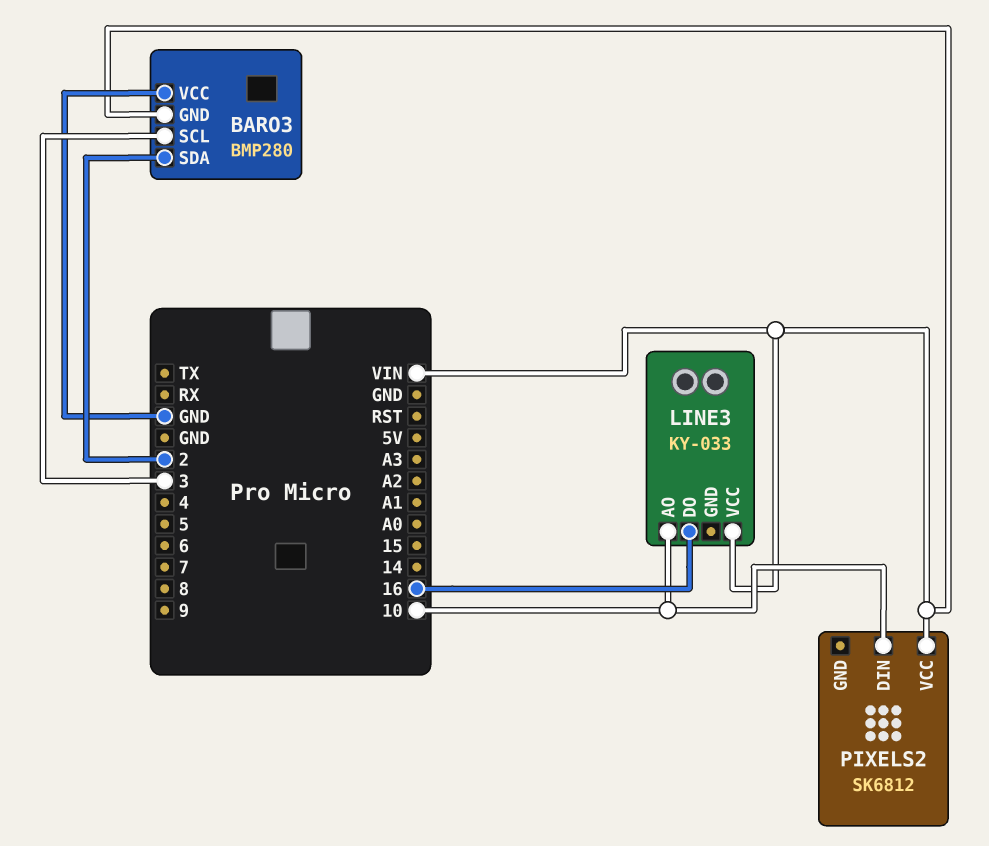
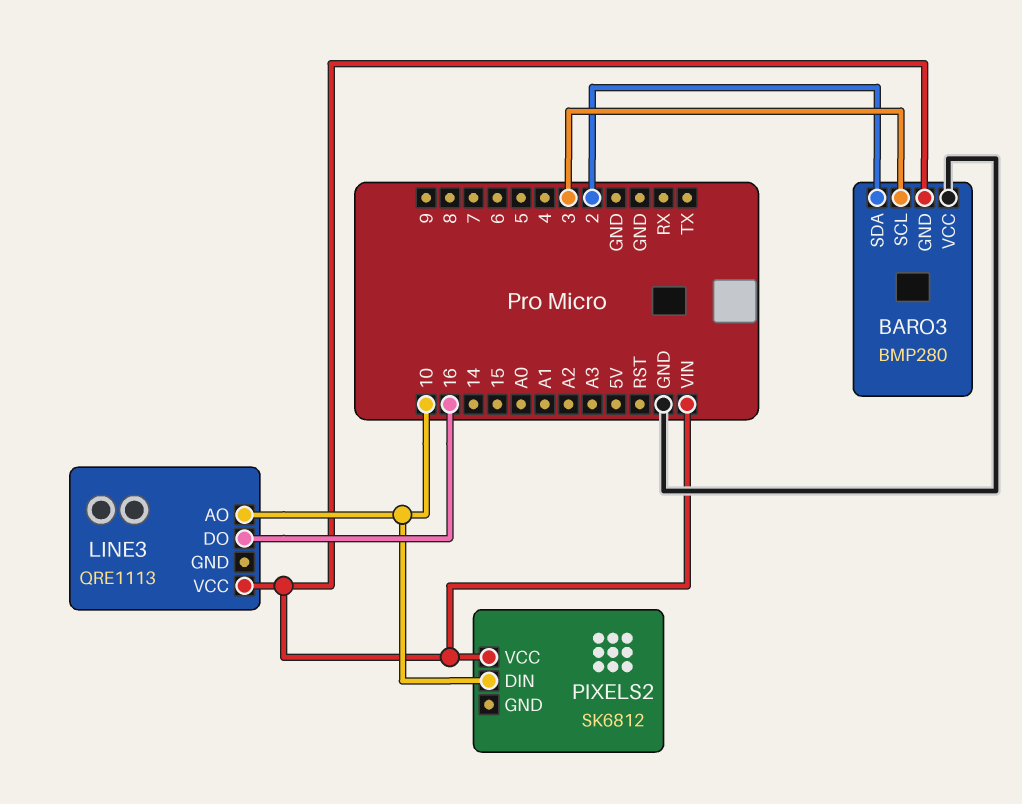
LINE3: KY-033 -> QRE1113

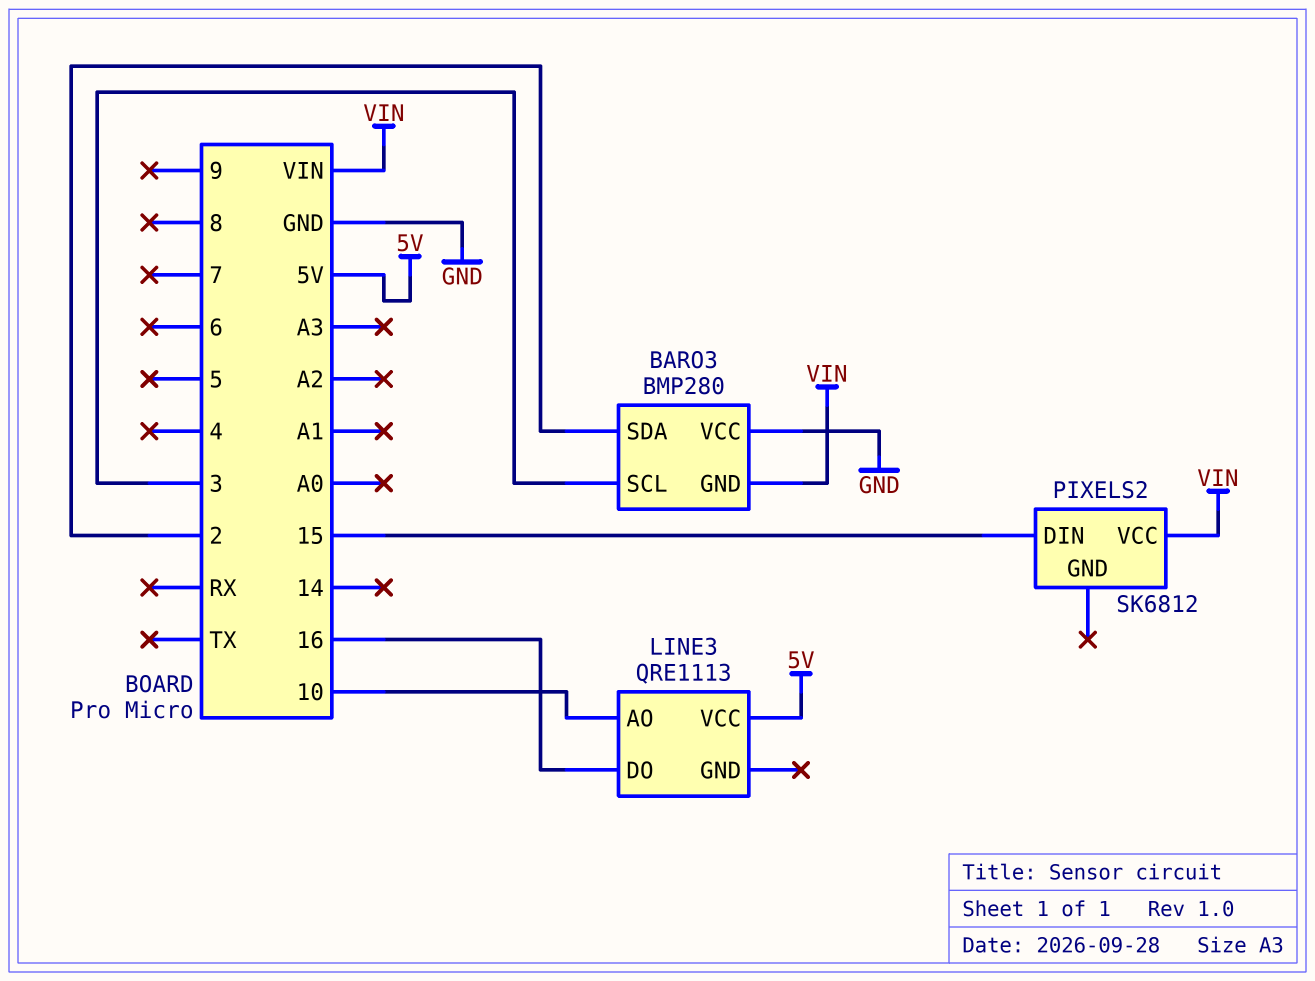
LINE3 pin VCC: VIN -> 5V
PIXELS2 pin DIN: 10 -> 15

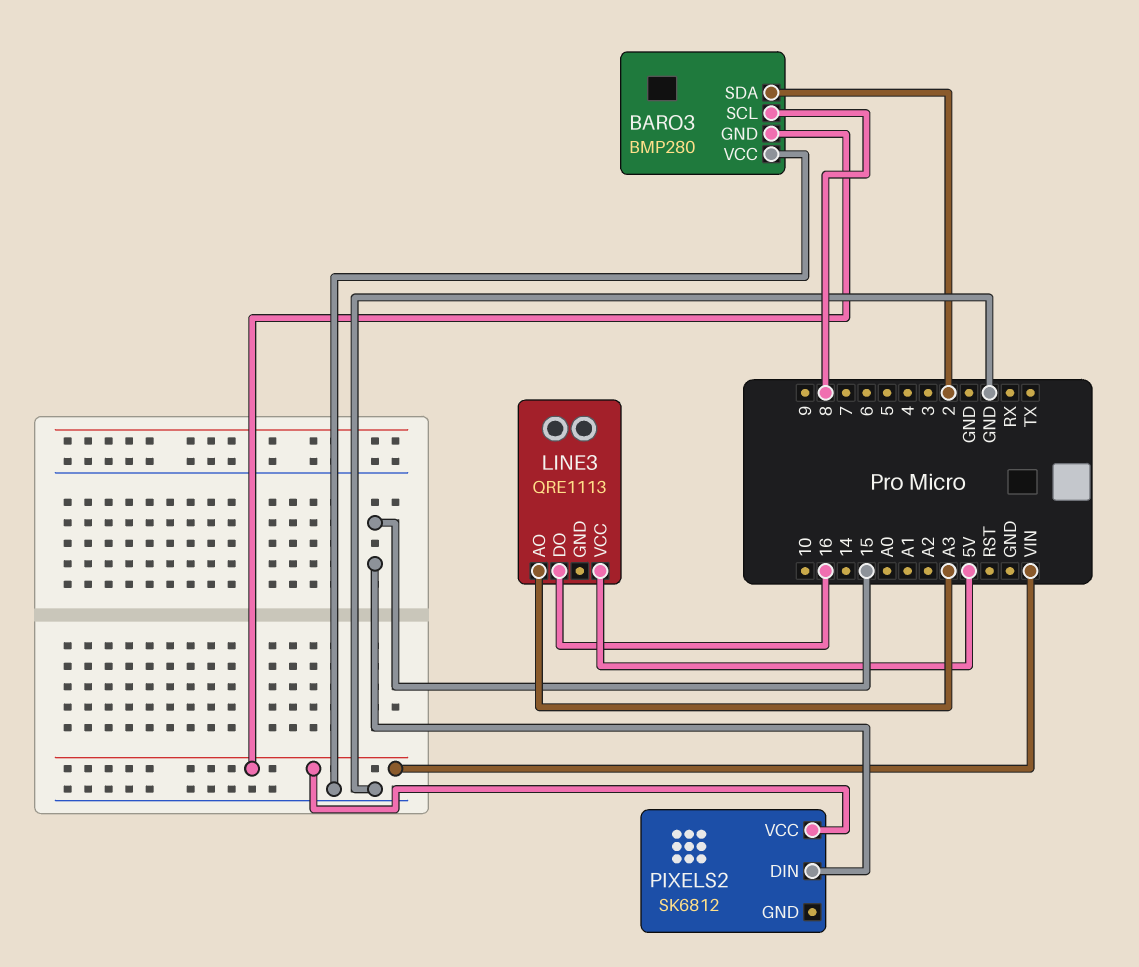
BARO3 pin SCL: 3 -> 8
LINE3 pin AO: 10 -> A3

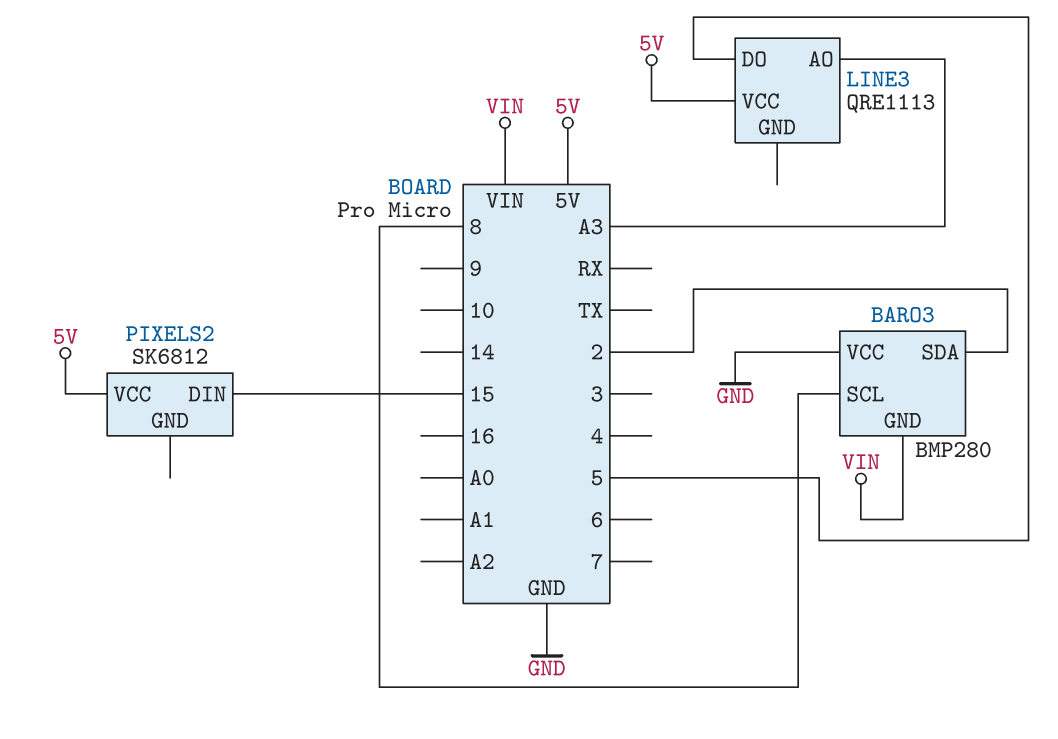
LINE3 pin DO: 16 -> 5
PIXELS2 pin VCC: VIN -> 5V

